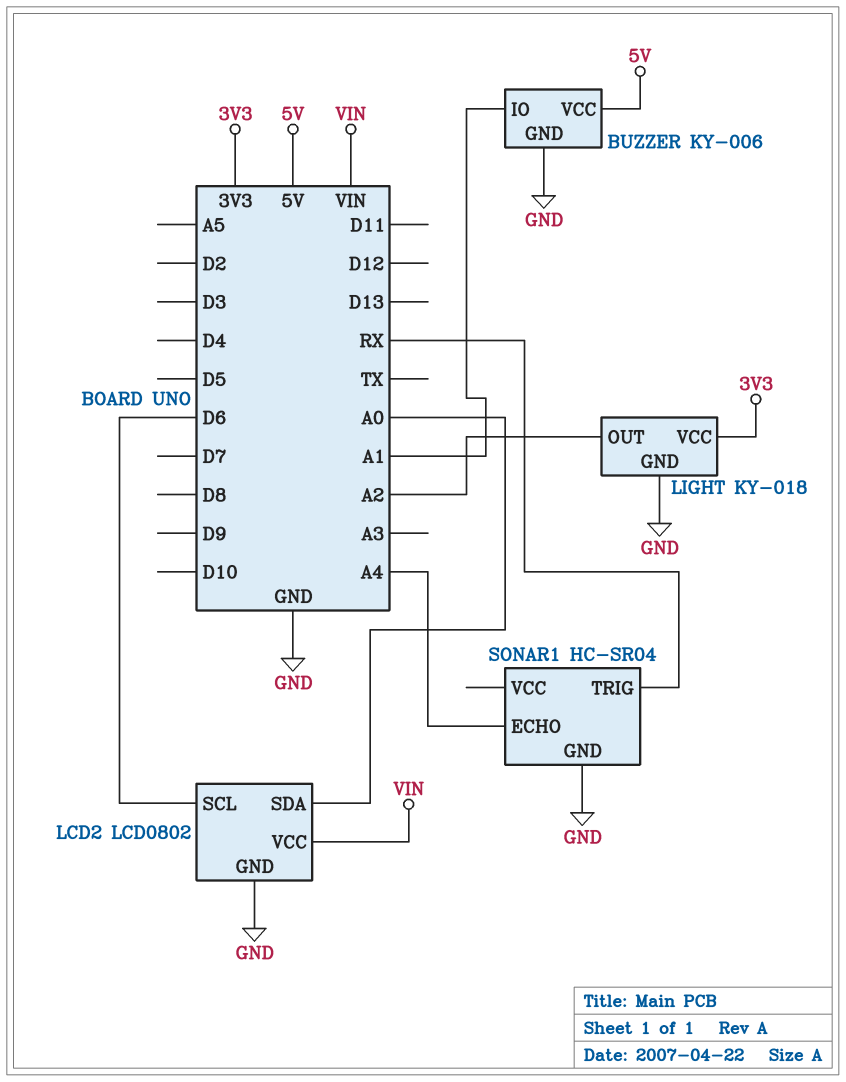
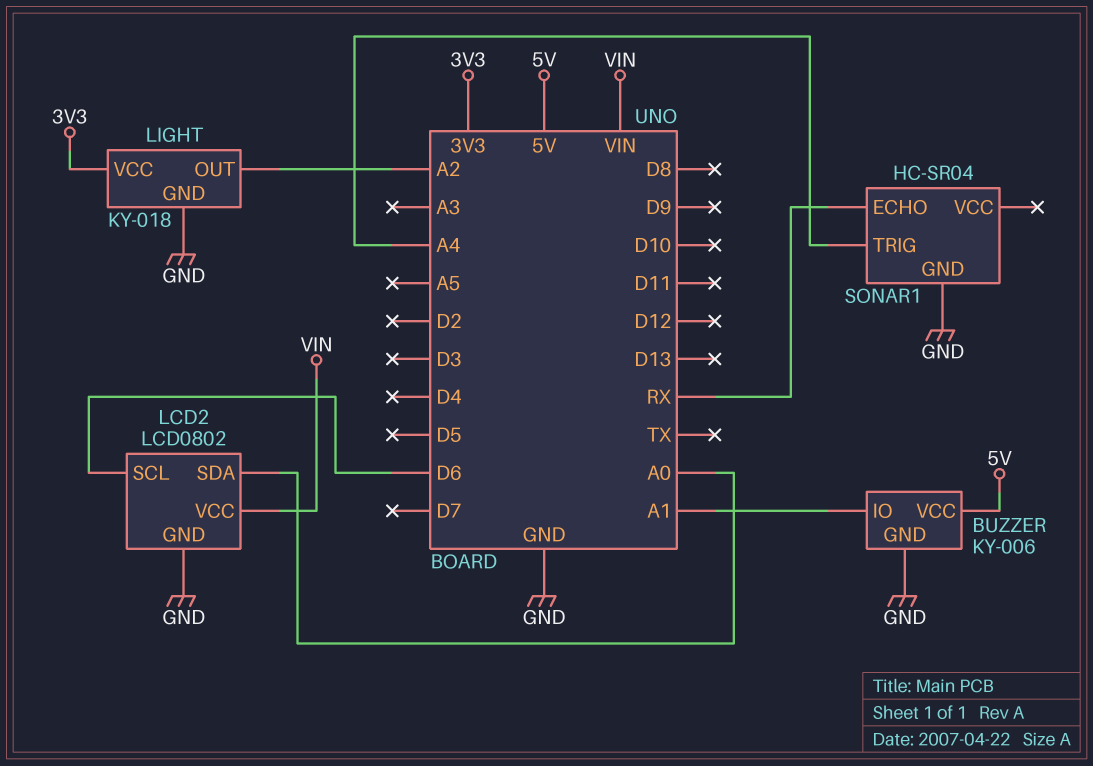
SONAR1 pin ECHO: A4 -> RX
SONAR1 pin TRIG: RX -> A4

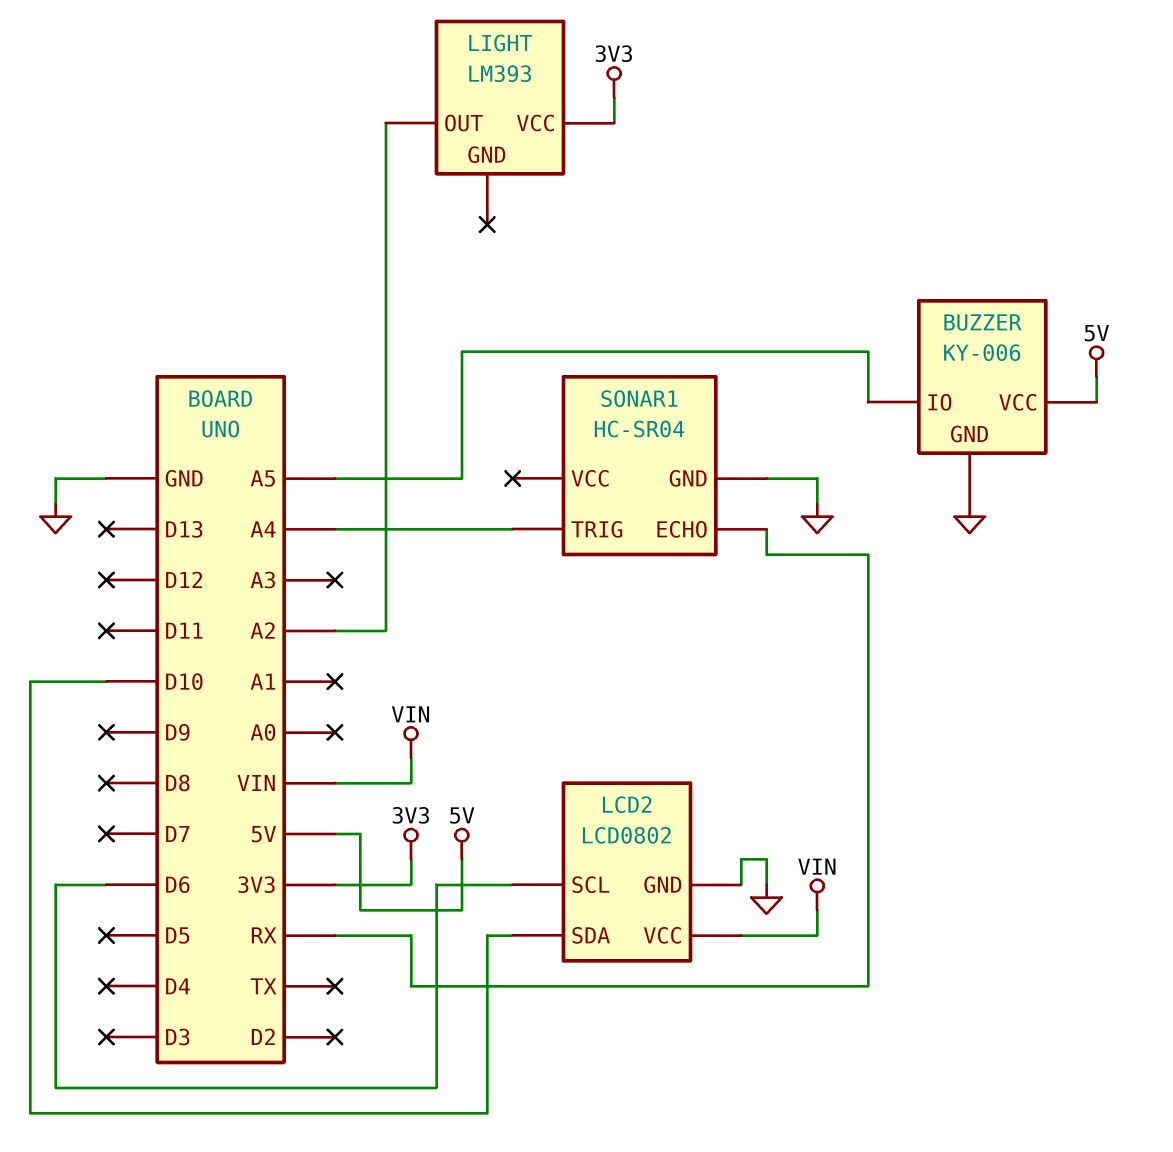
BUZZER pin IO: A1 -> A5
LCD2 pin SDA: A0 -> D10
LIGHT: KY-018 -> LM393
LIGHT pin GND: GND -> none

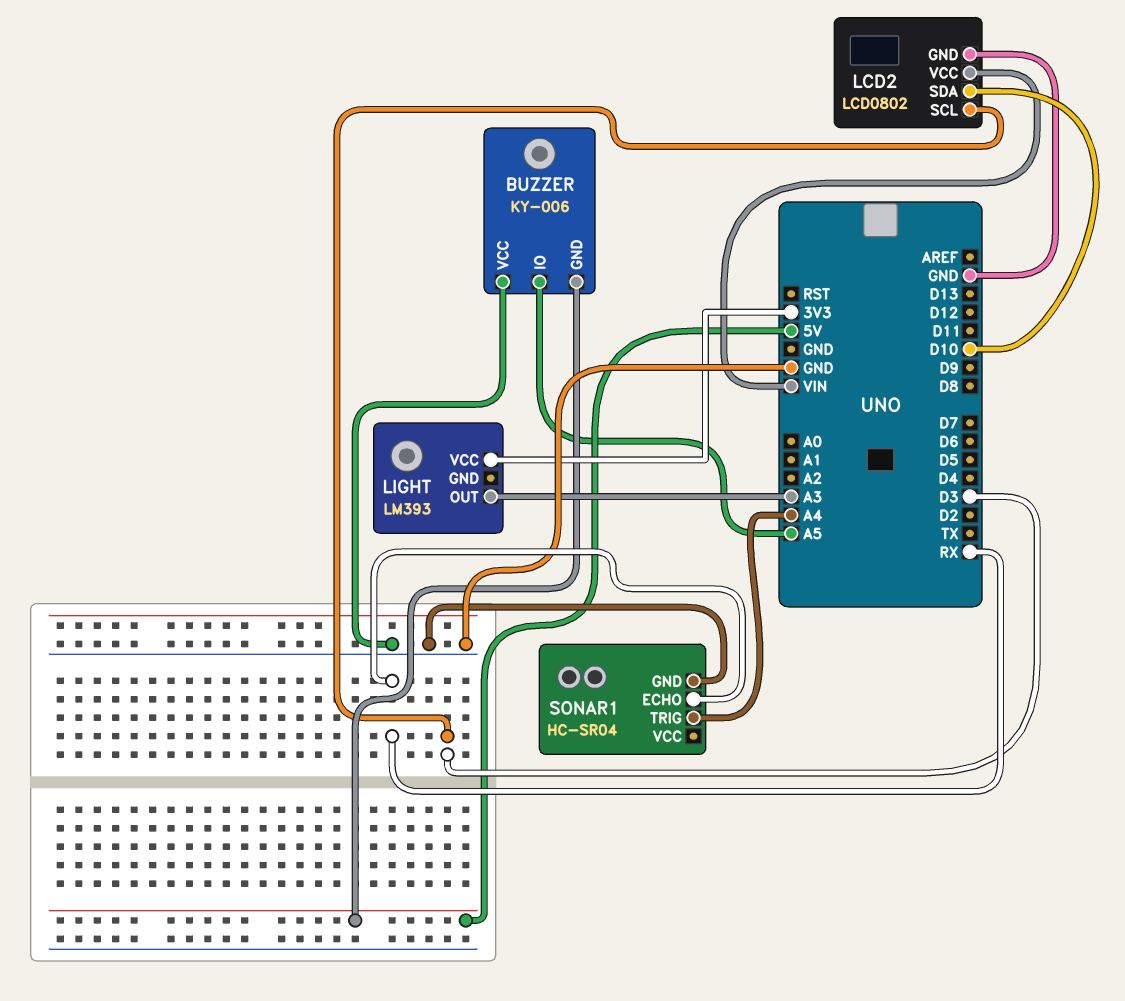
BUZZER pin GND: GND -> 5V
BUZZER pin VCC: 5V -> GND
LCD2 pin SCL: D6 -> D3
LIGHT pin OUT: A2 -> A3

